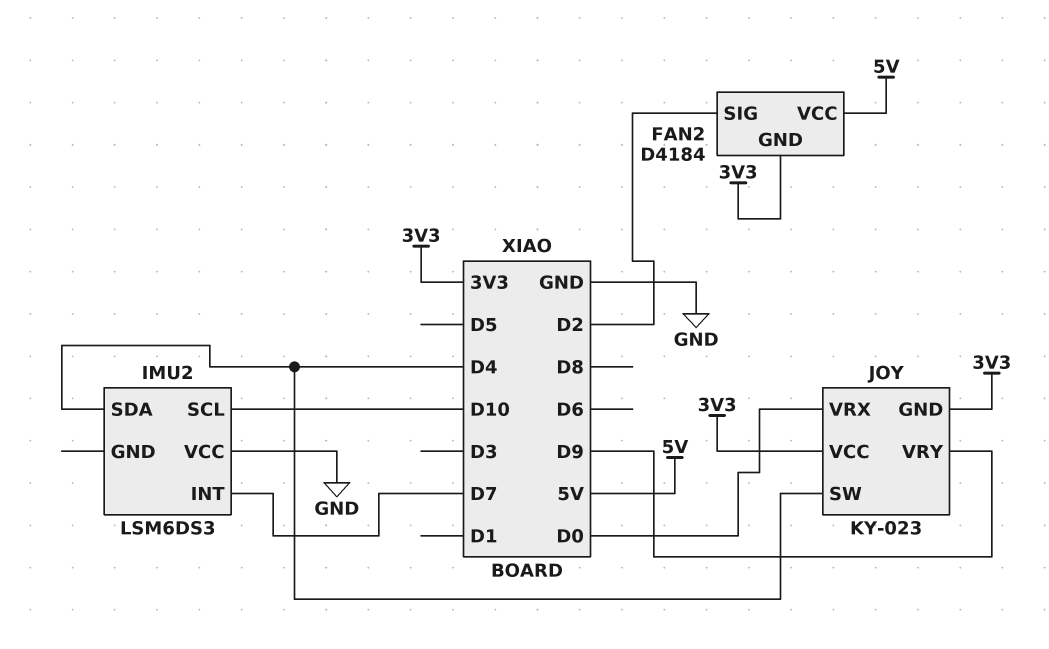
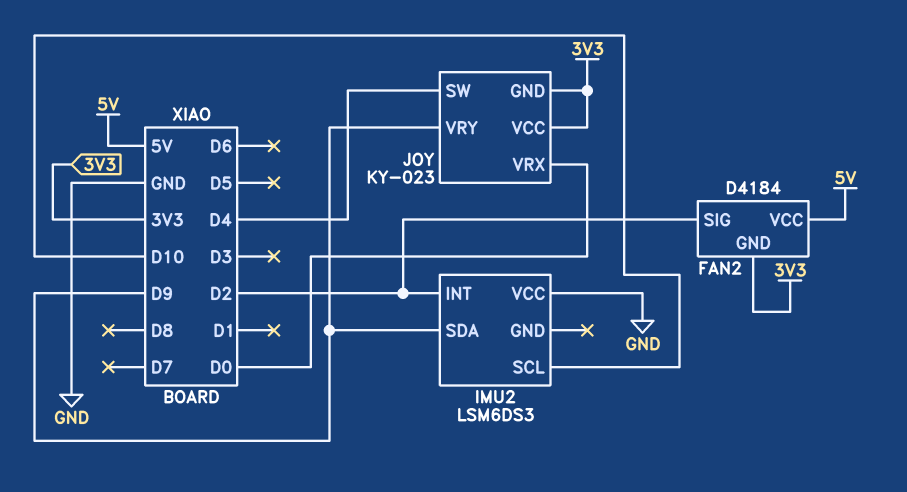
IMU2 pin INT: D7 -> D2
IMU2 pin SDA: D4 -> D9

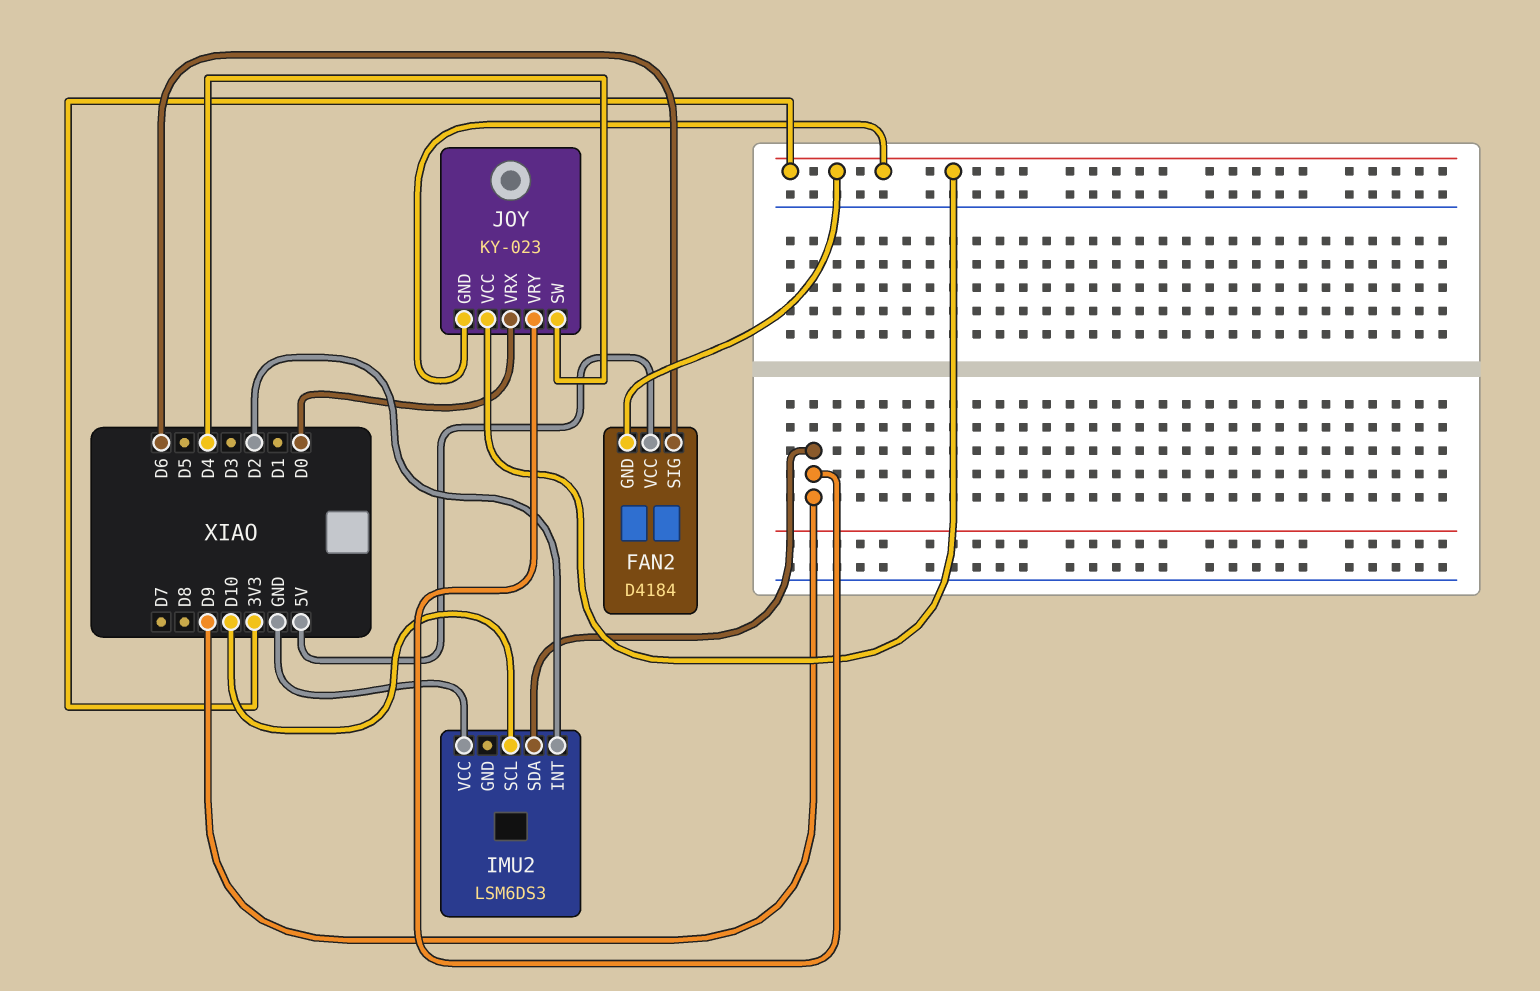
FAN2 pin SIG: D2 -> D6

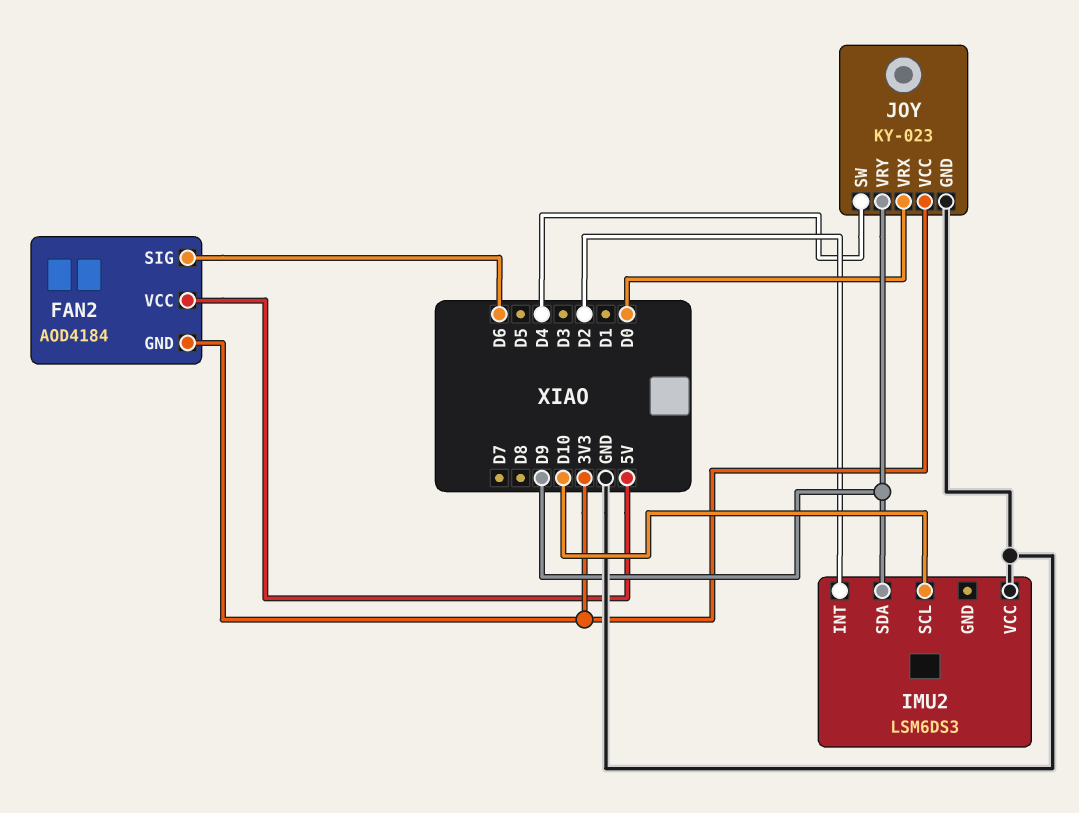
FAN2: D4184 -> AOD4184
JOY pin GND: 3V3 -> GND

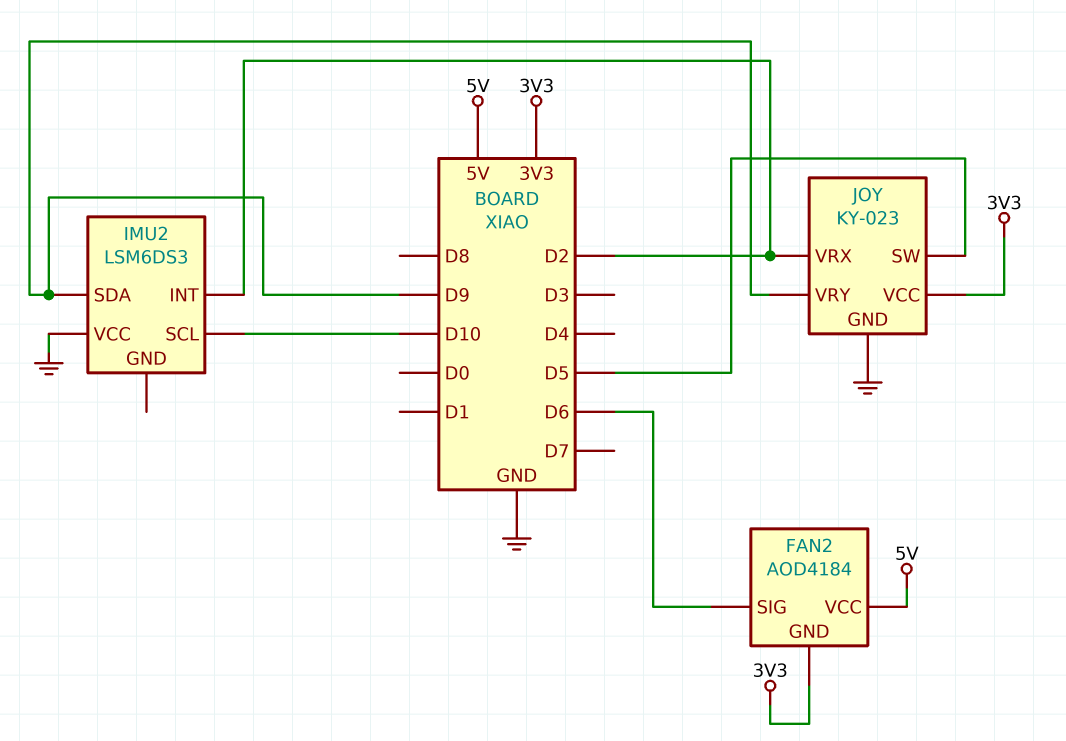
JOY pin SW: D4 -> D5
JOY pin VRX: D0 -> D2

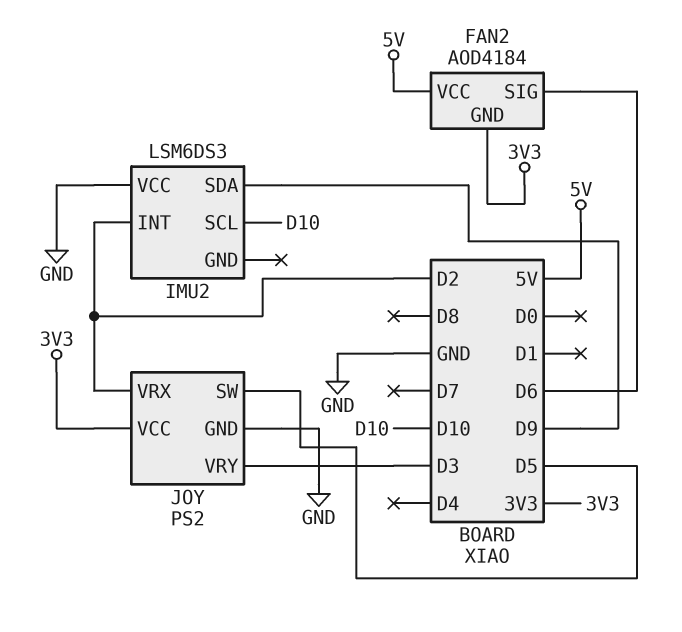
JOY: KY-023 -> PS2
JOY pin VRY: D9 -> D3

